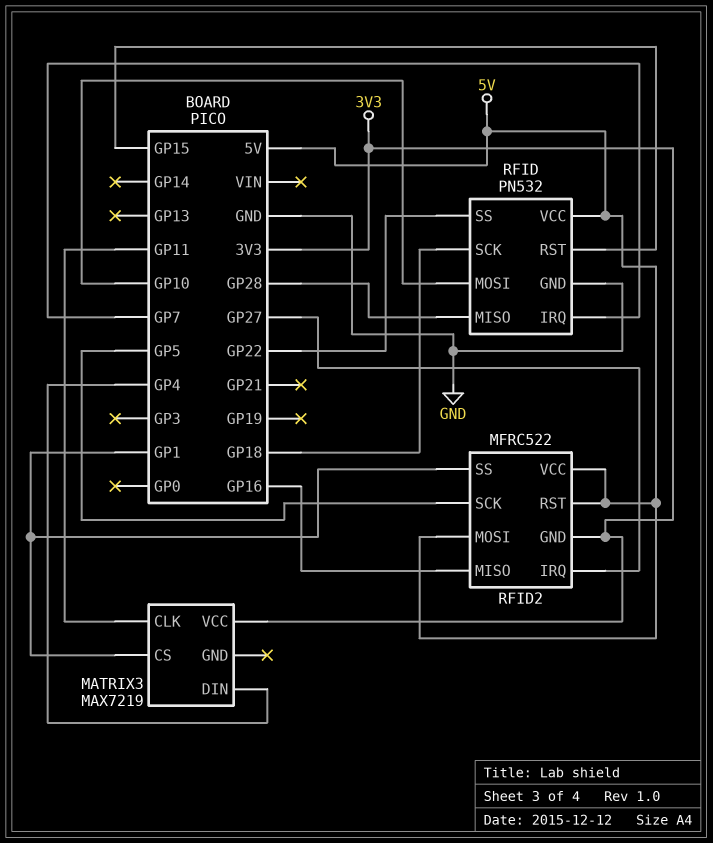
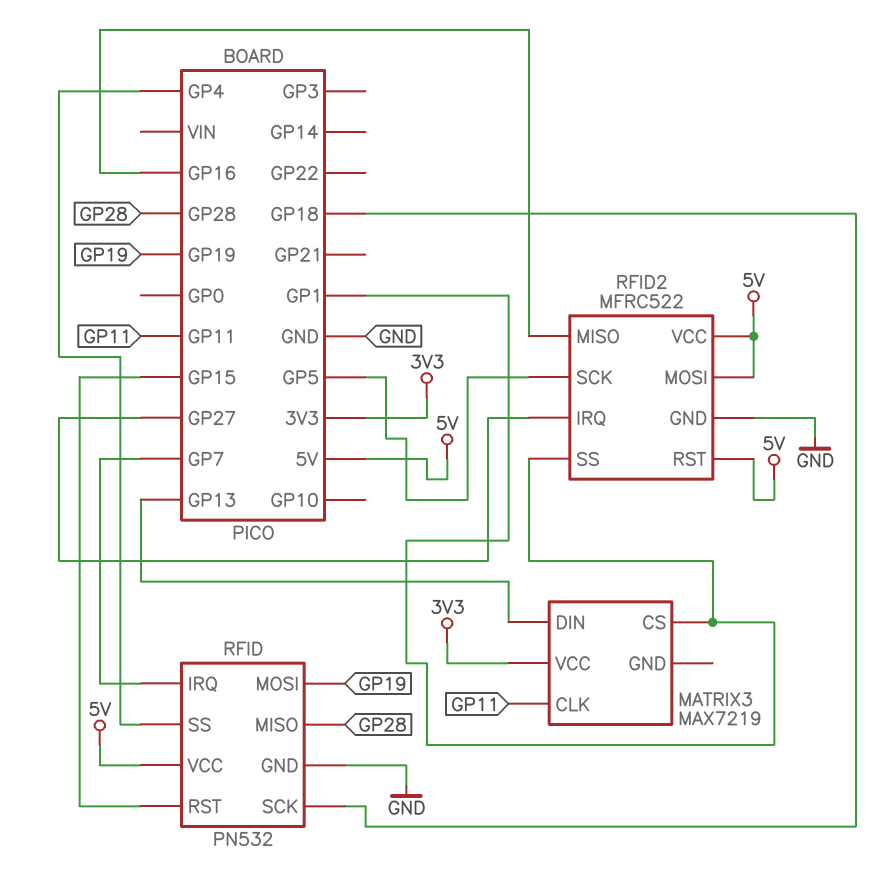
MATRIX3 pin DIN: GP4 -> GP13
RFID pin MOSI: GP10 -> GP19
RFID pin SS: GP22 -> GP4
RFID2 pin GND: 3V3 -> GND

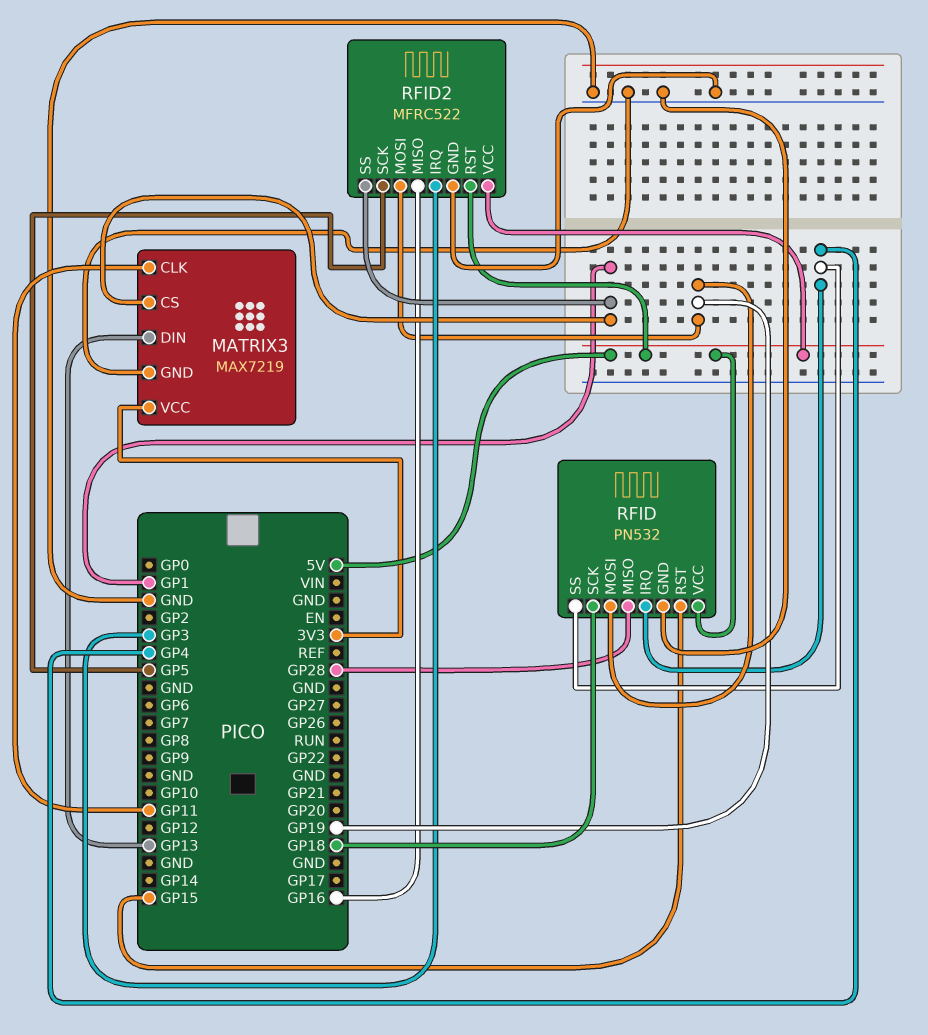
MATRIX3 pin GND: none -> GND
RFID pin IRQ: GP7 -> GP4
RFID2 pin IRQ: GP27 -> GP3
RFID2 pin MOSI: 5V -> GP19

